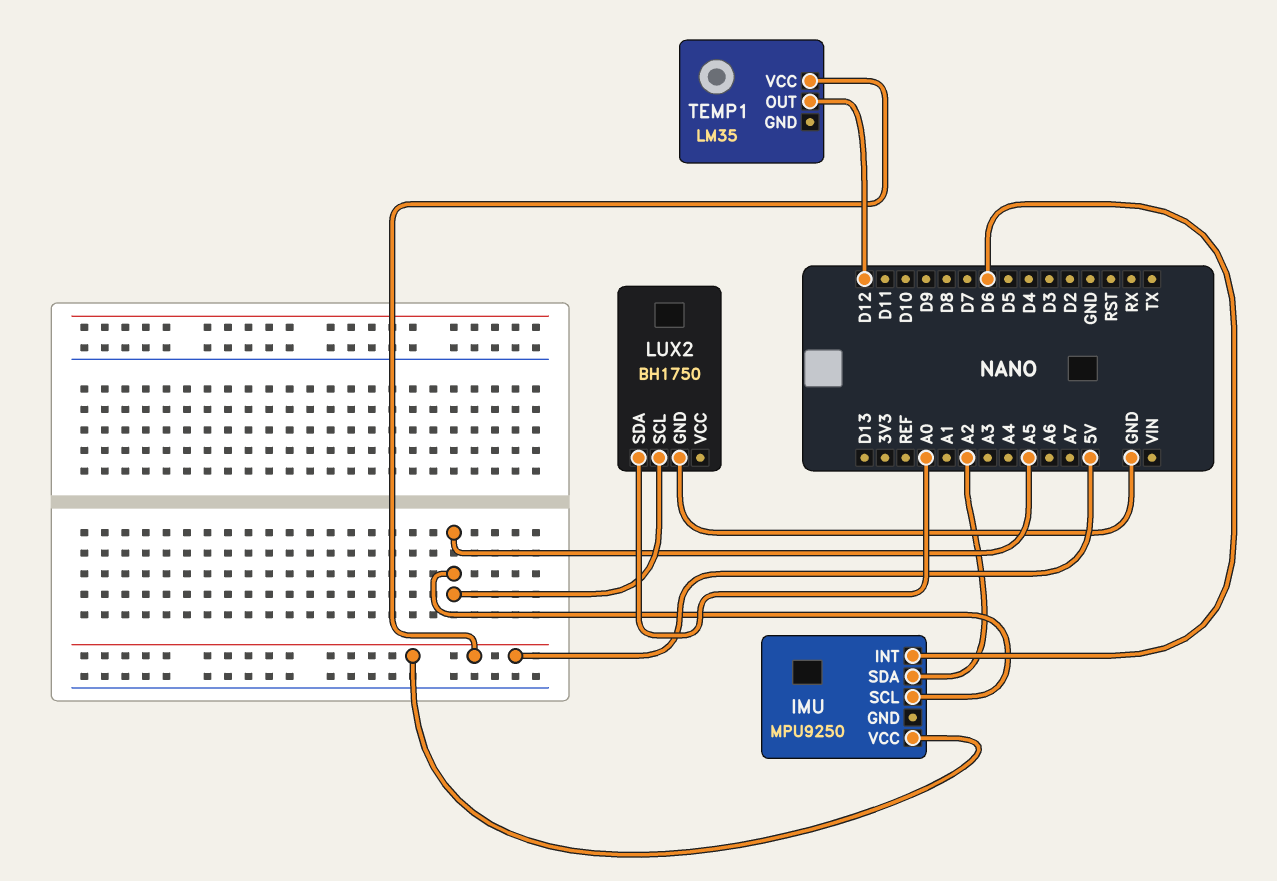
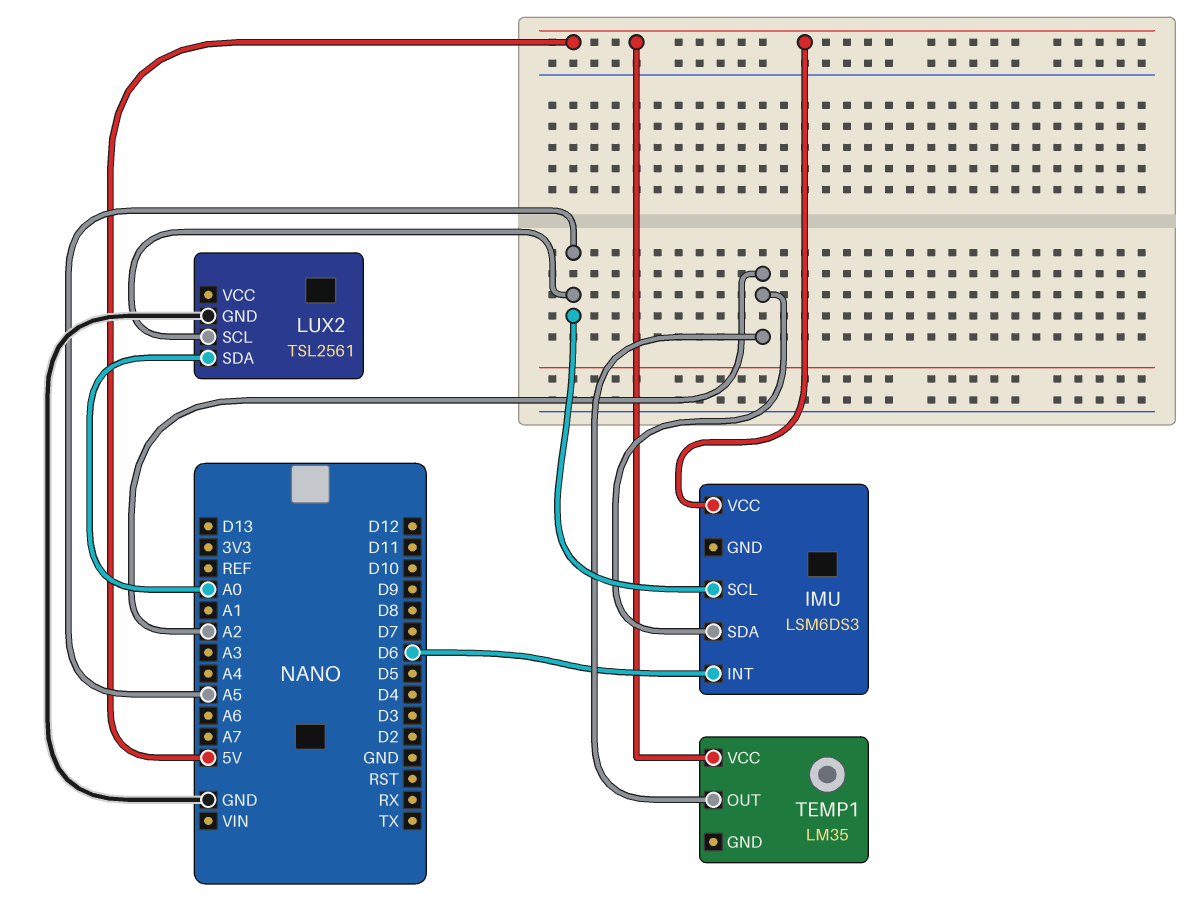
IMU: MPU9250 -> LSM6DS3
LUX2: BH1750 -> TSL2561
TEMP1 pin OUT: D12 -> A2

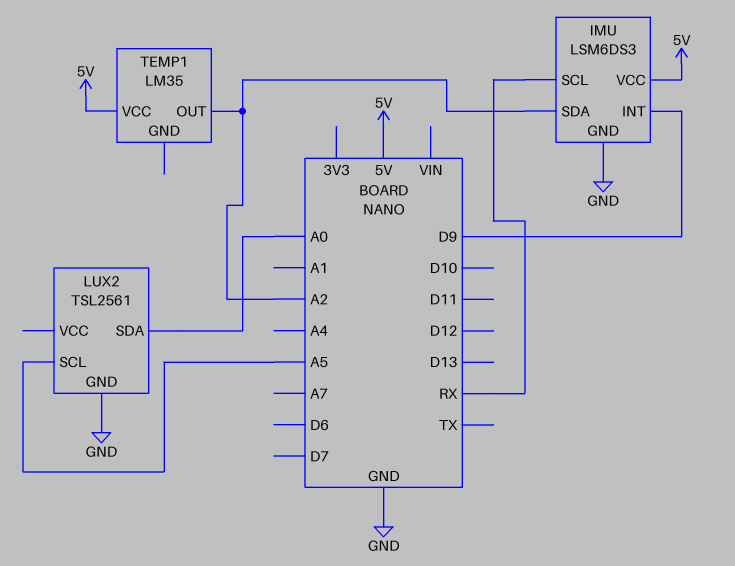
IMU pin GND: none -> GND
IMU pin INT: D6 -> D9
IMU pin SCL: A5 -> RX

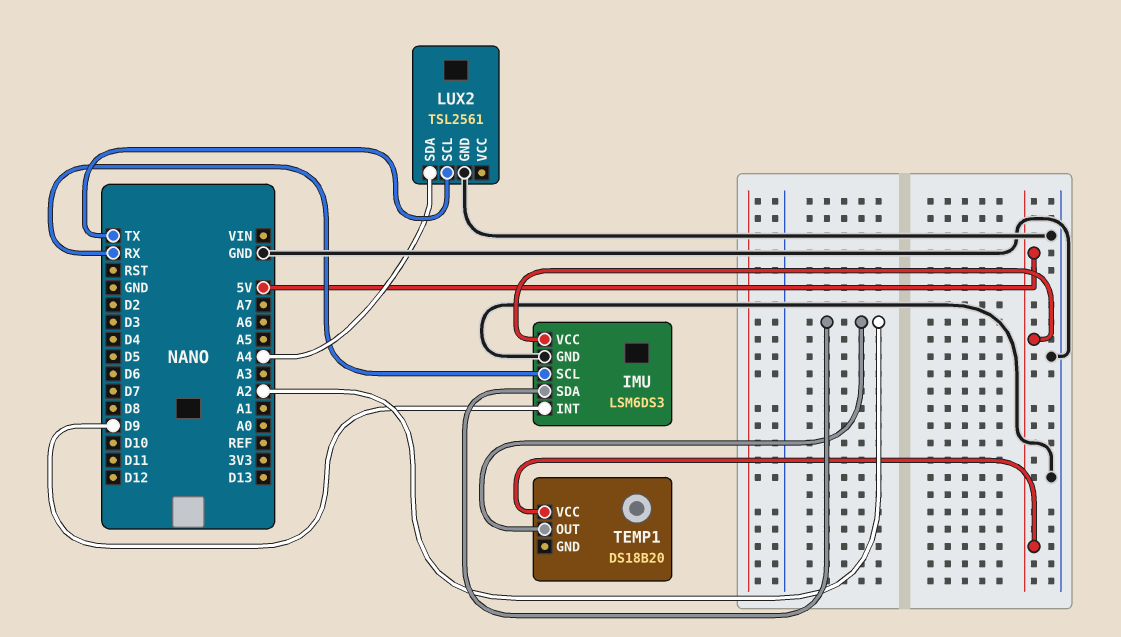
LUX2 pin SCL: A5 -> TX
LUX2 pin SDA: A0 -> A4
TEMP1: LM35 -> DS18B20

